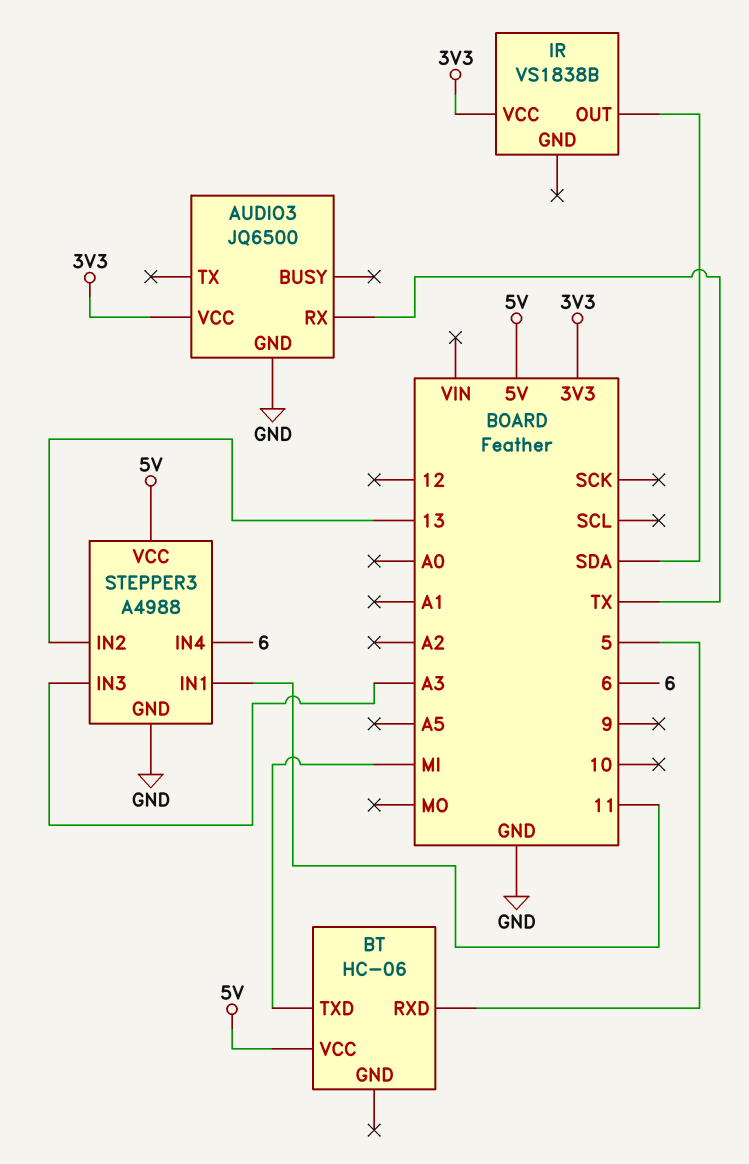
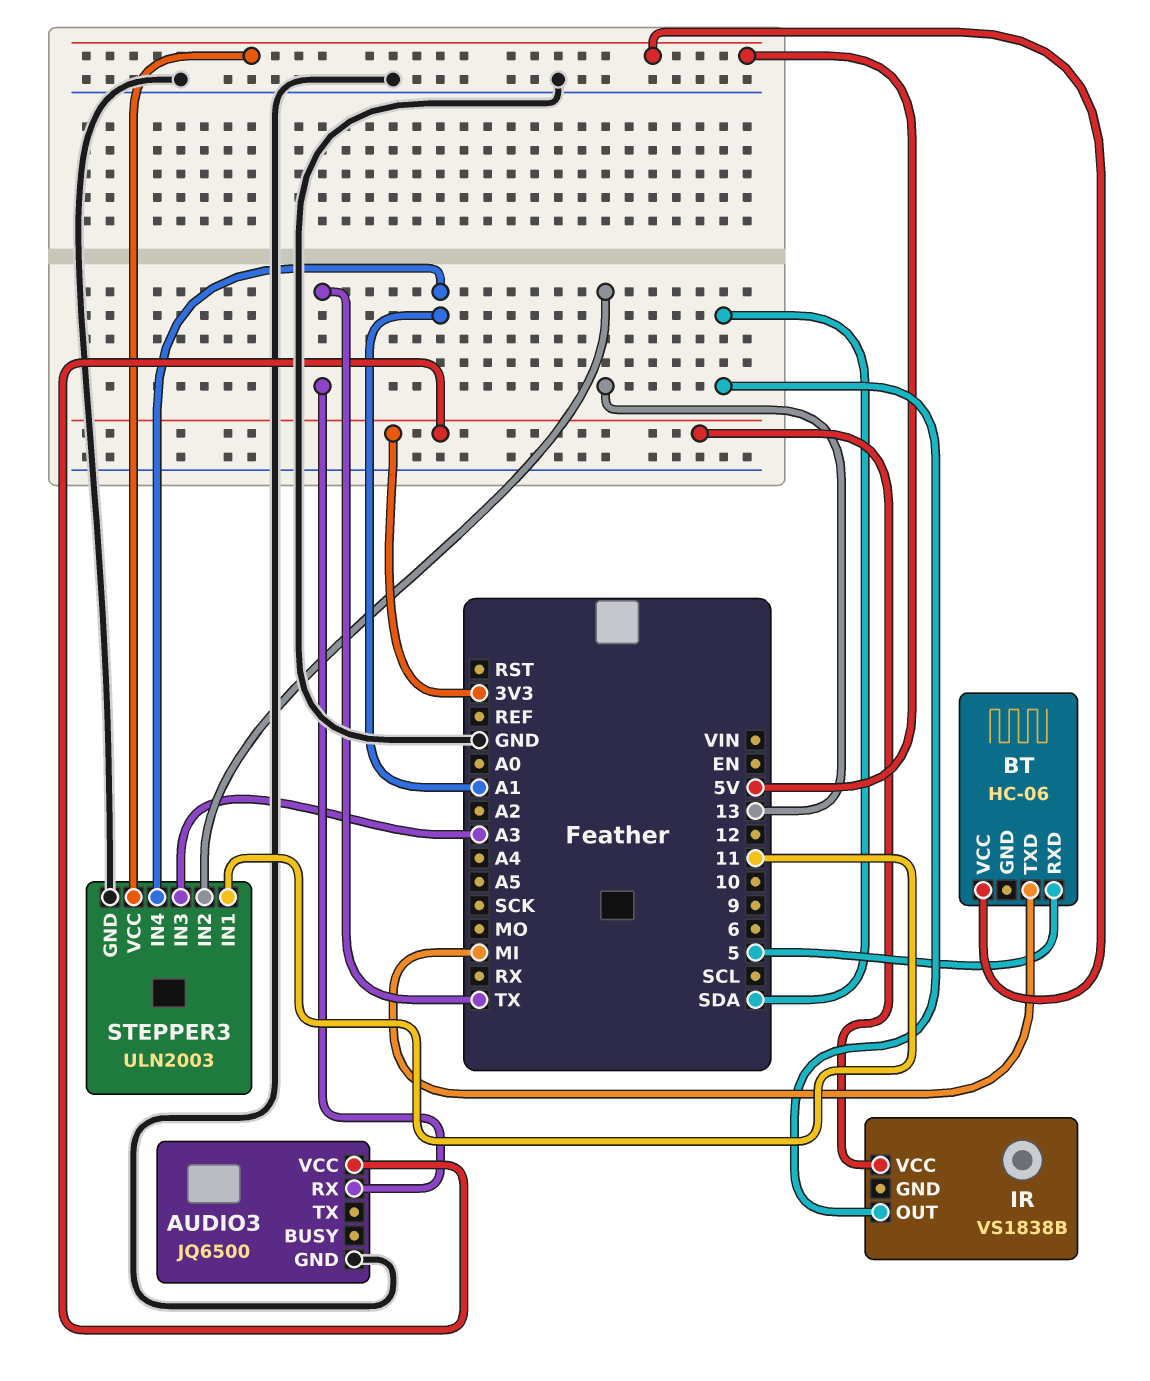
STEPPER3: A4988 -> ULN2003
STEPPER3 pin IN4: 6 -> A1

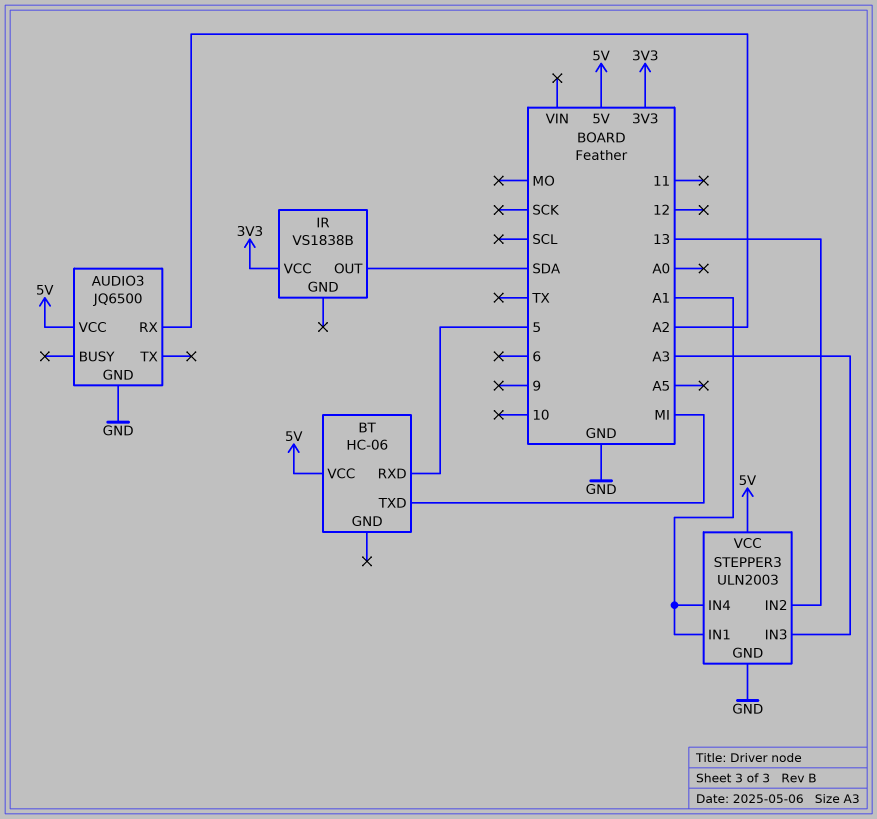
AUDIO3 pin RX: TX -> A2
AUDIO3 pin VCC: 3V3 -> 5V
STEPPER3 pin IN1: 11 -> A1

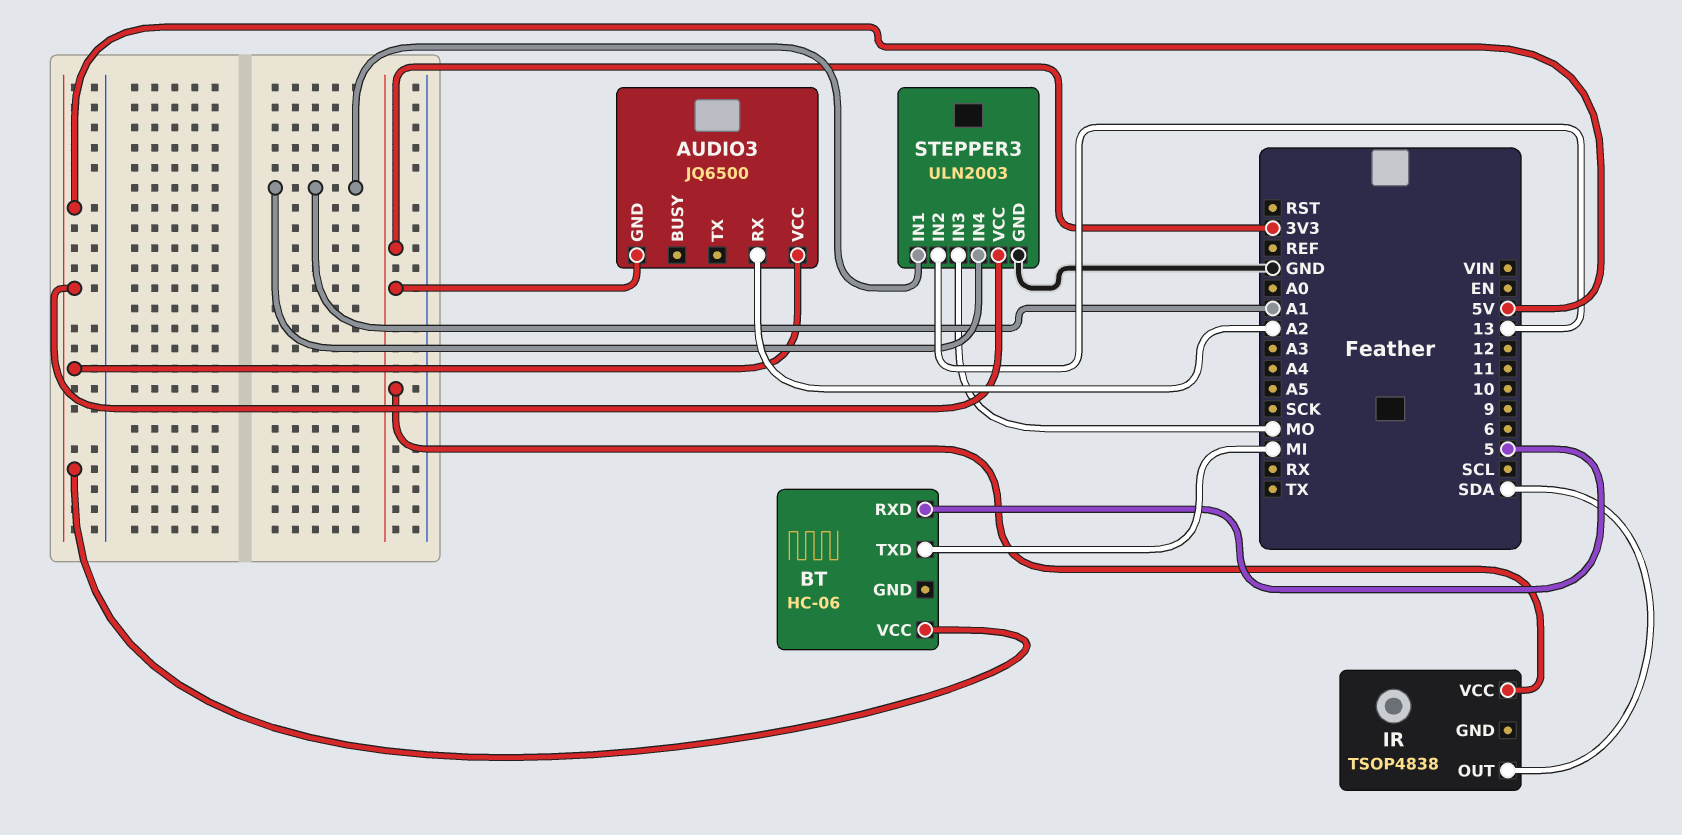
AUDIO3 pin GND: GND -> 3V3
IR: VS1838B -> TSOP4838
STEPPER3 pin IN3: A3 -> MO

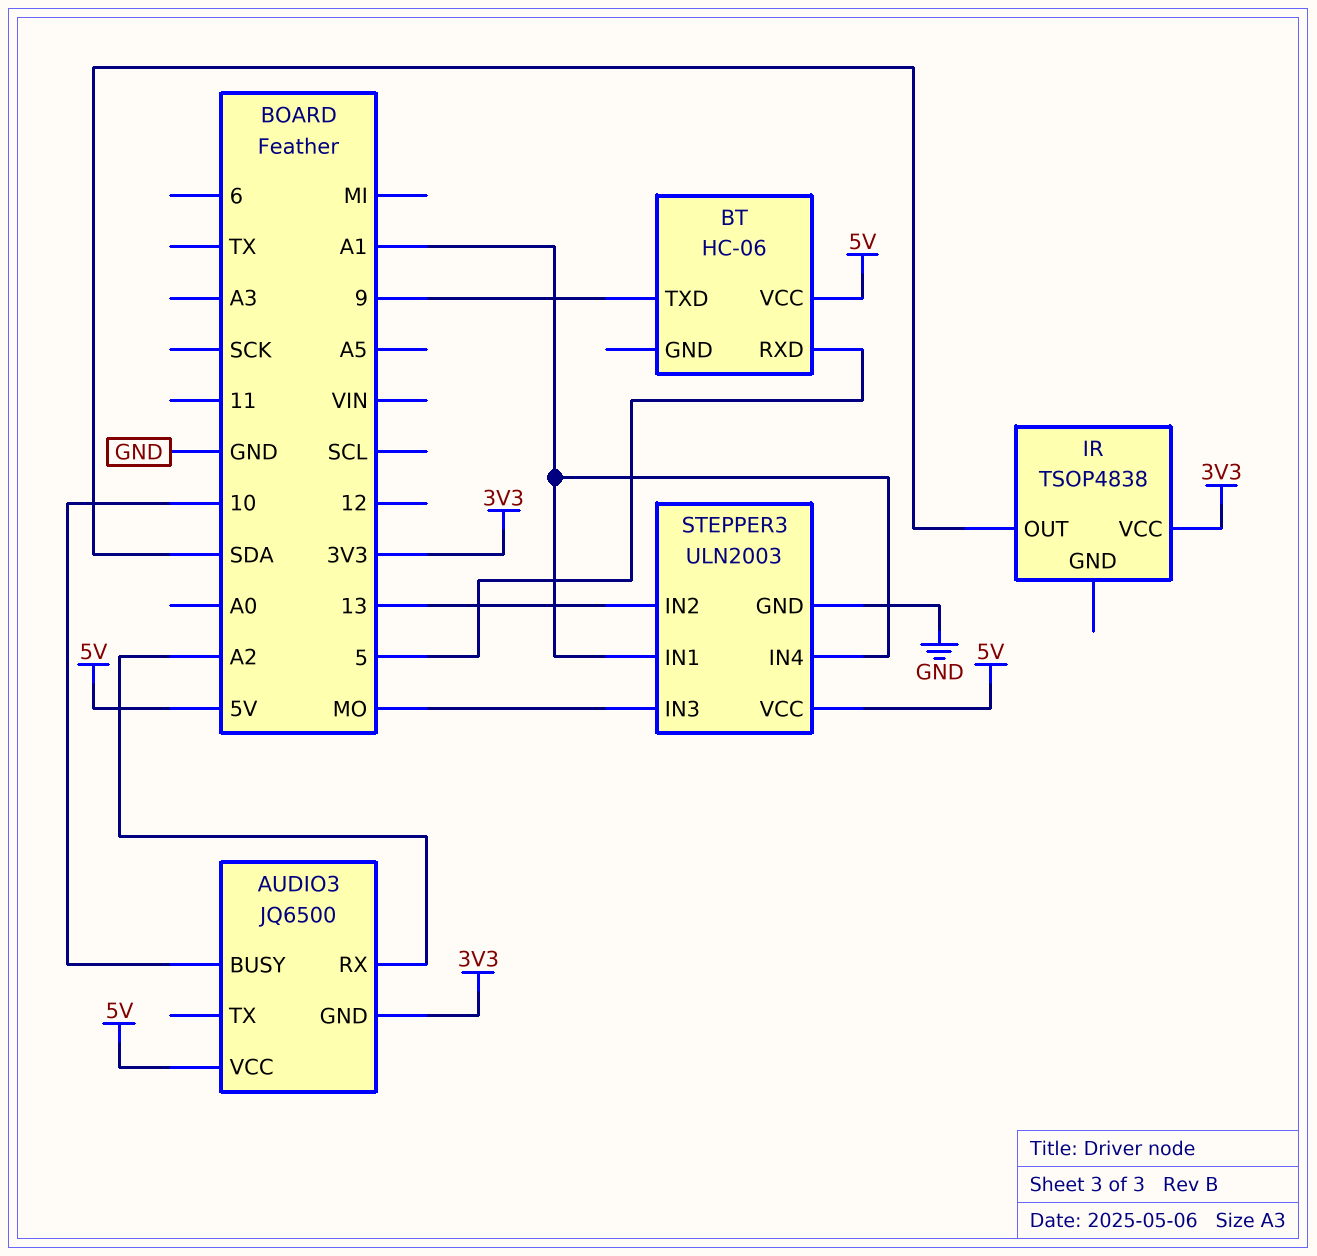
AUDIO3 pin BUSY: none -> 10
BT pin TXD: MI -> 9

